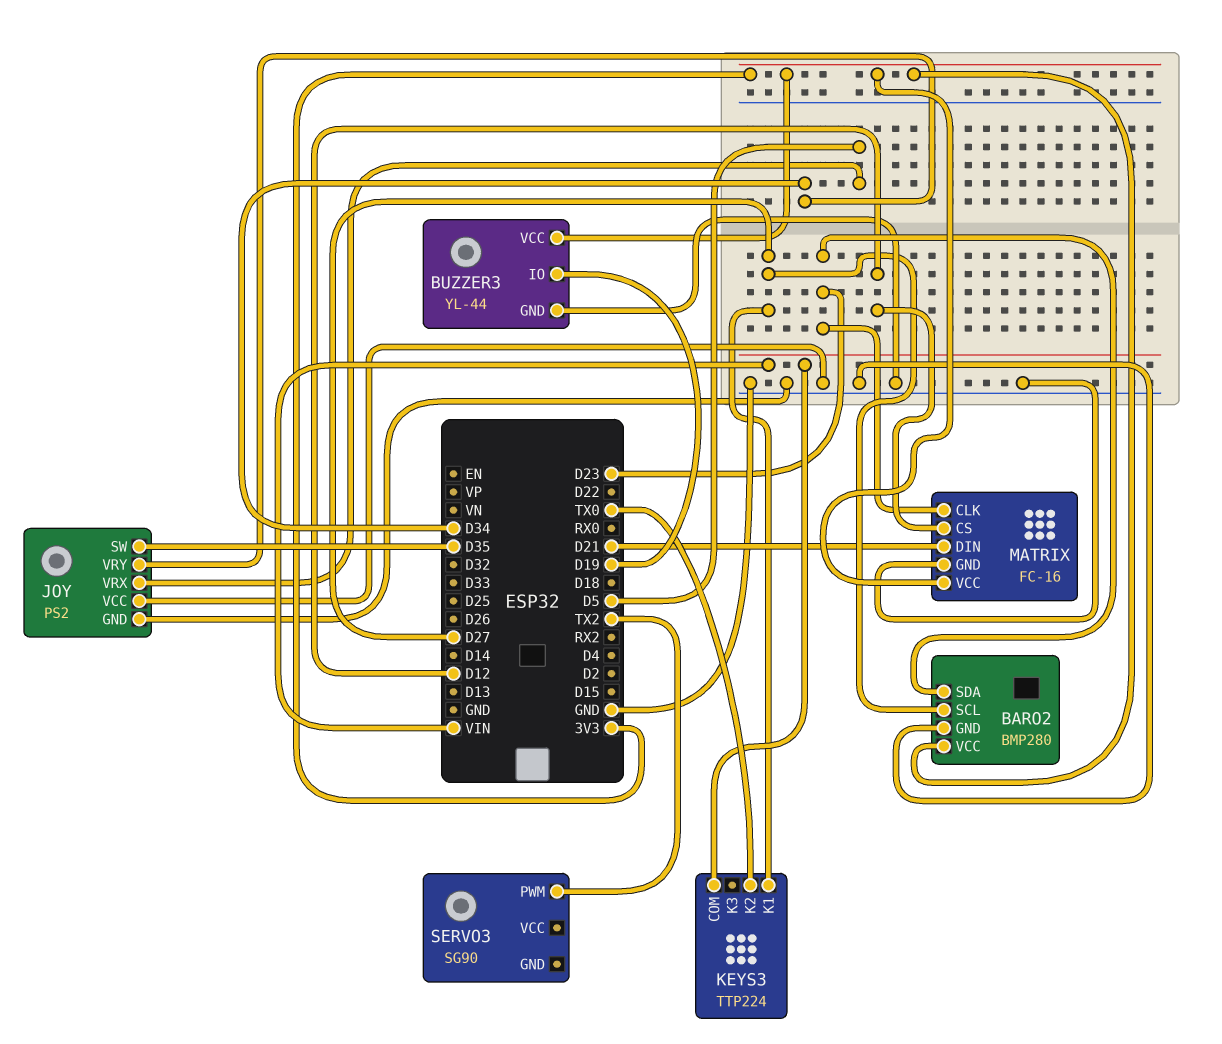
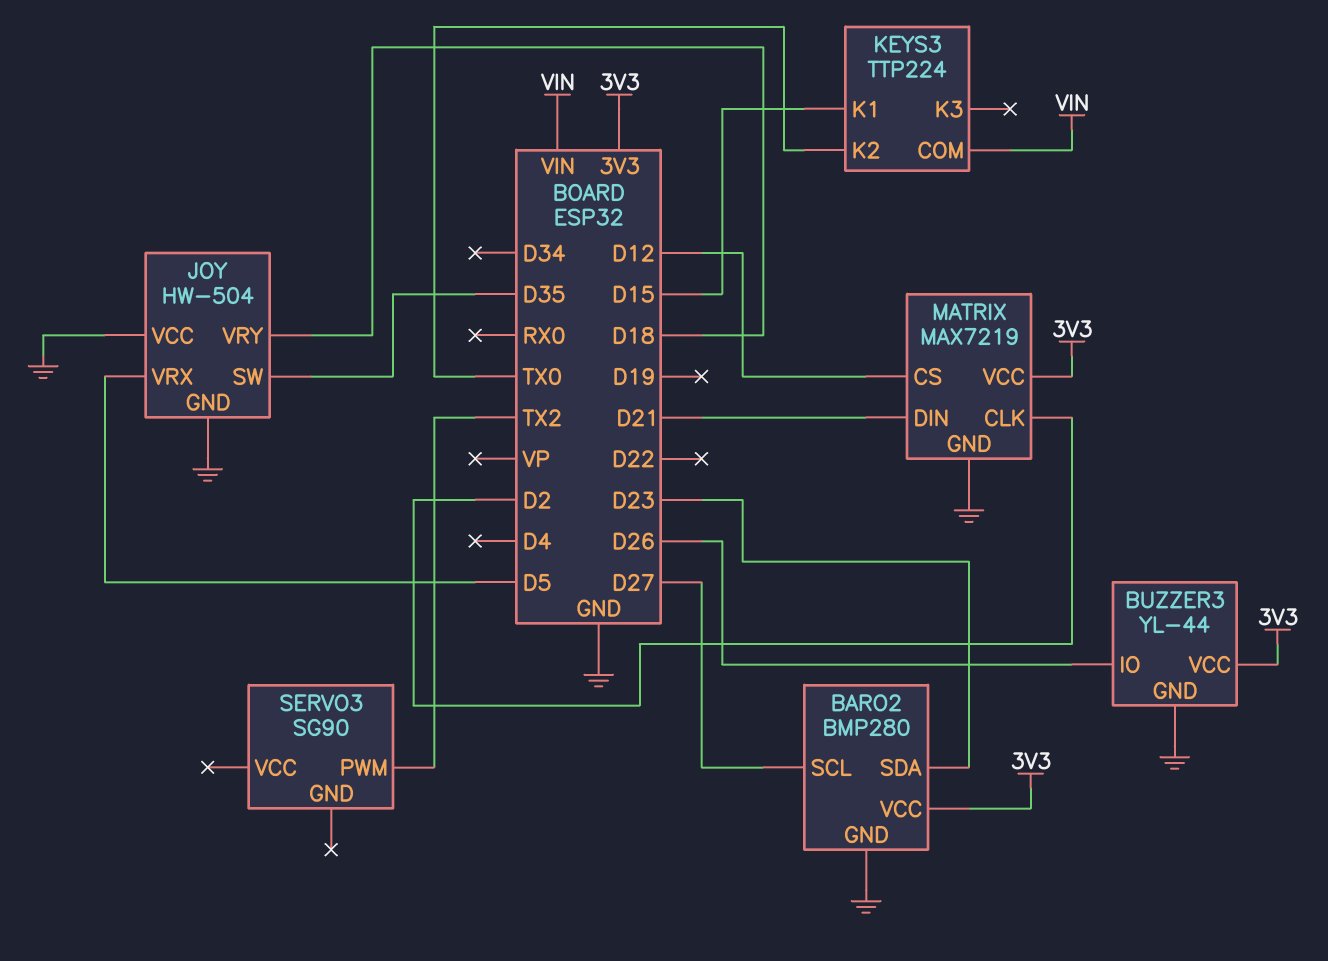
BUZZER3 pin IO: D19 -> D26
JOY: PS2 -> HW-504
JOY pin VRY: D34 -> D18
KEYS3 pin K1: D27 -> D15
MATRIX: FC-16 -> MAX7219
MATRIX pin CLK: D23 -> D2

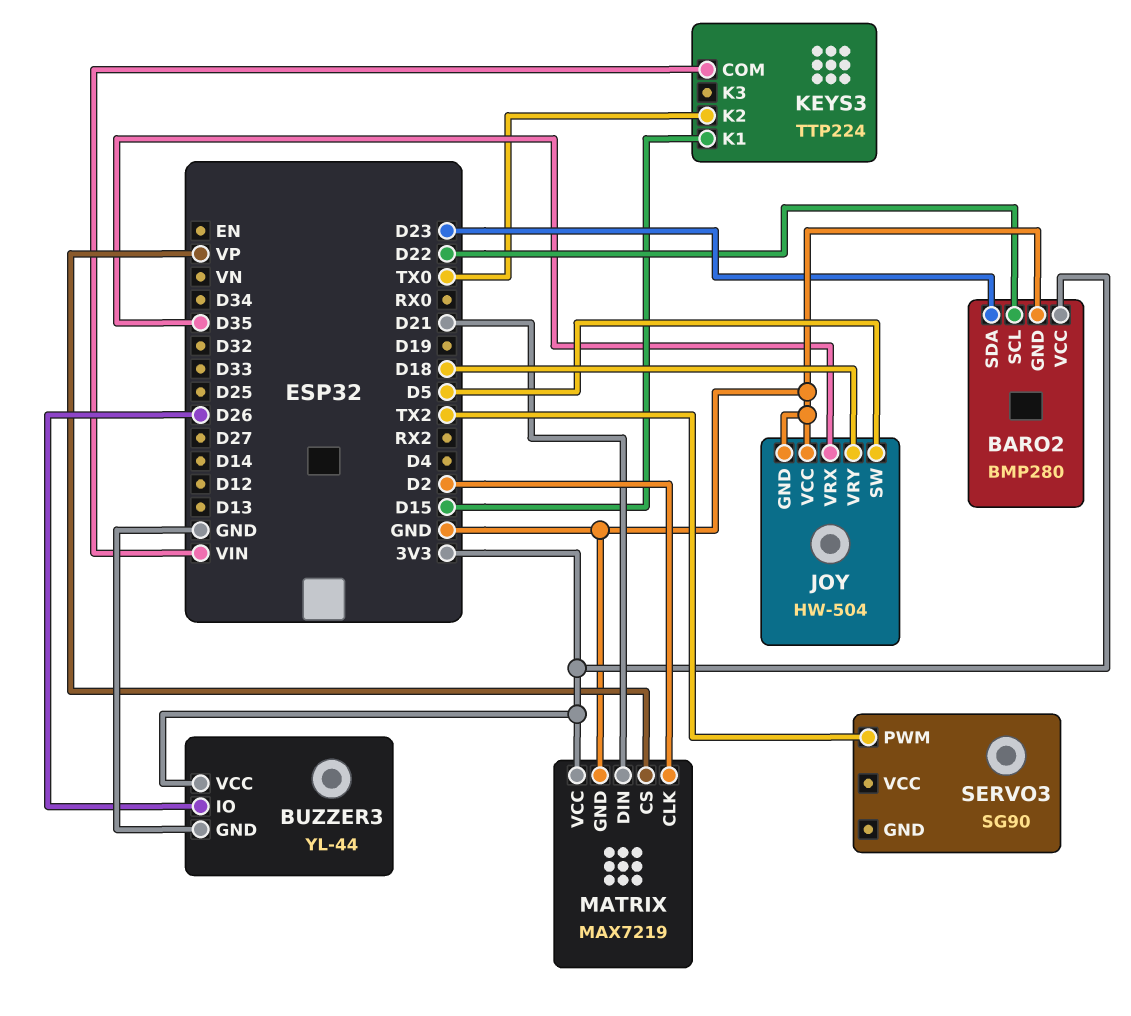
BARO2 pin SCL: D27 -> D22
JOY pin SW: D35 -> D5
JOY pin VRX: D5 -> D35
MATRIX pin CS: D12 -> VP

